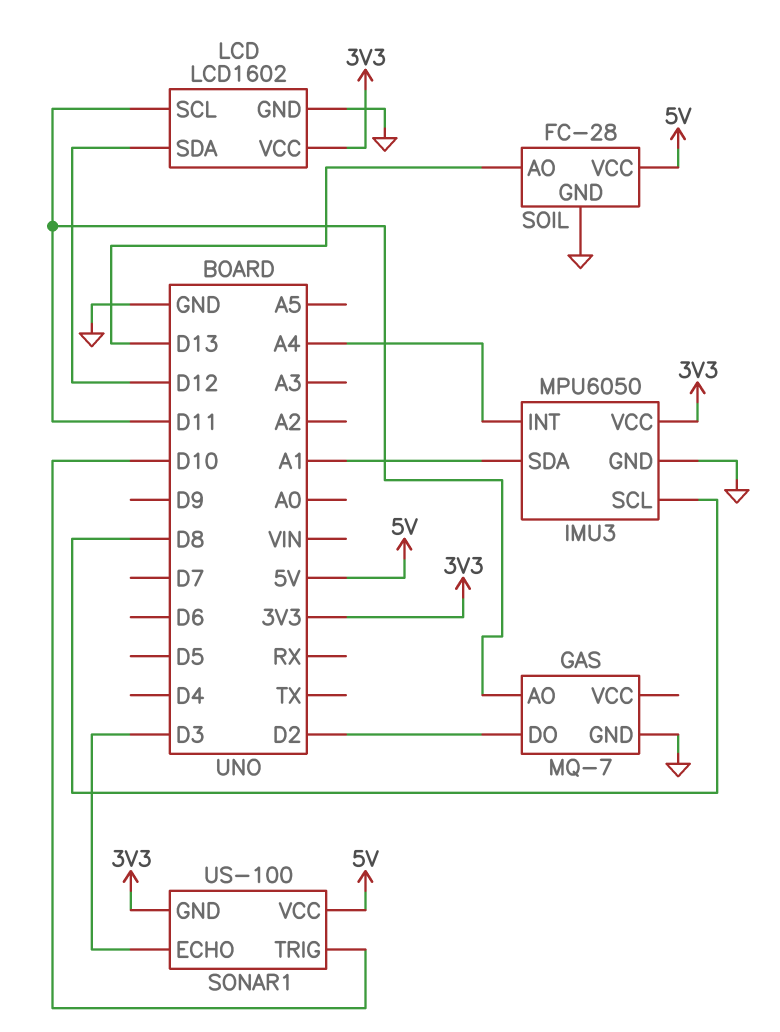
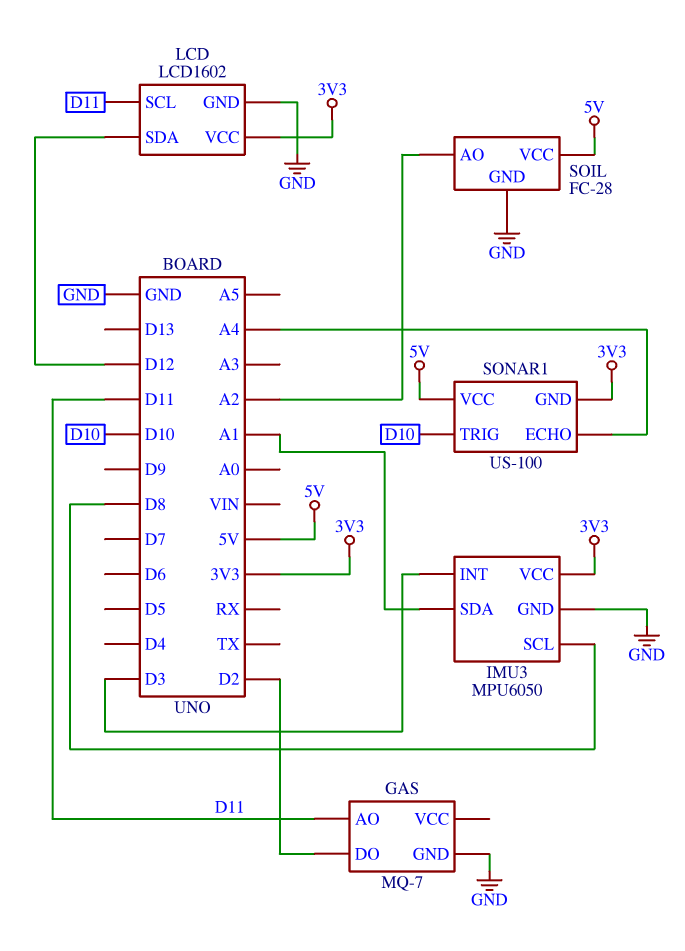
IMU3 pin INT: A4 -> D3
SOIL pin AO: D13 -> A2
SONAR1 pin ECHO: D3 -> A4

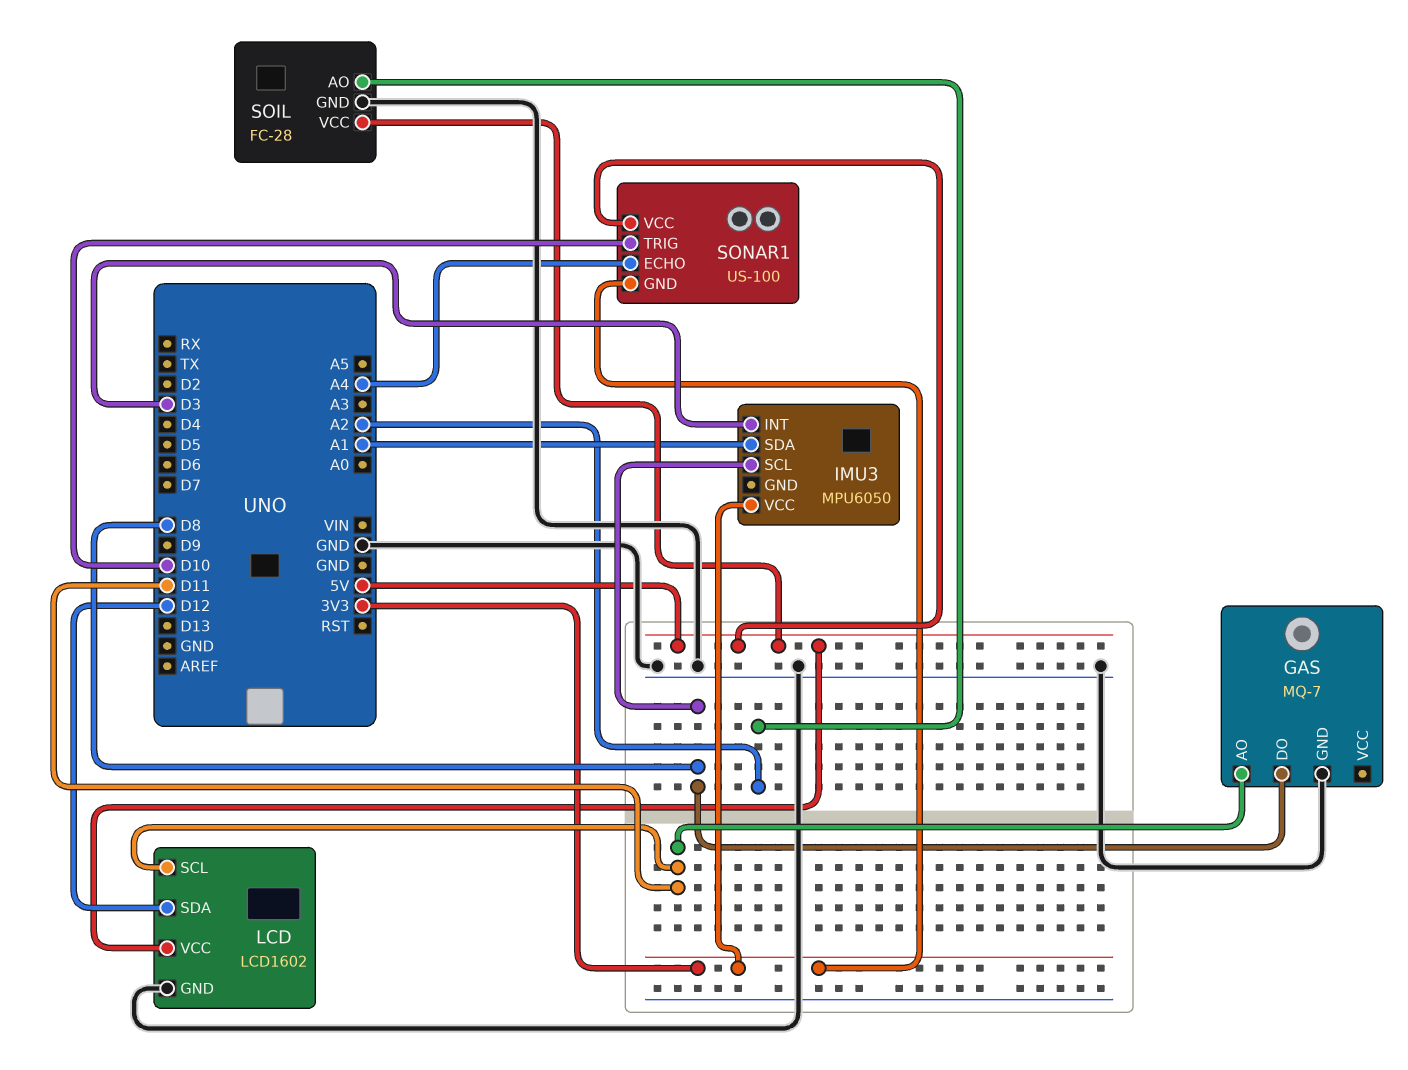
GAS pin DO: D2 -> D8
IMU3 pin GND: GND -> none
LCD pin VCC: 3V3 -> 5V

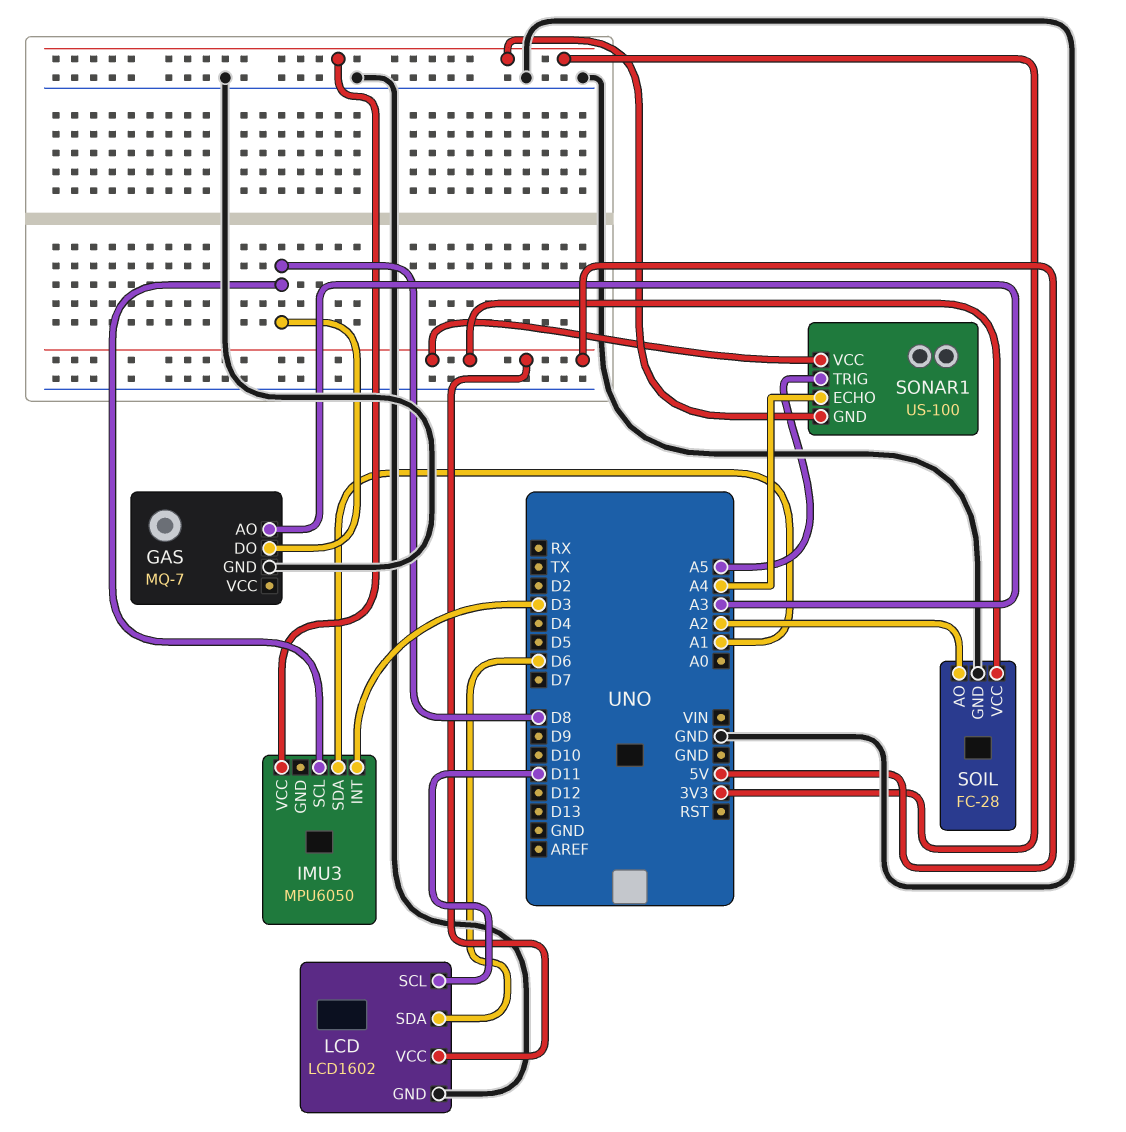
GAS pin AO: D11 -> A3
LCD pin SDA: D12 -> D6
SONAR1 pin TRIG: D10 -> A5

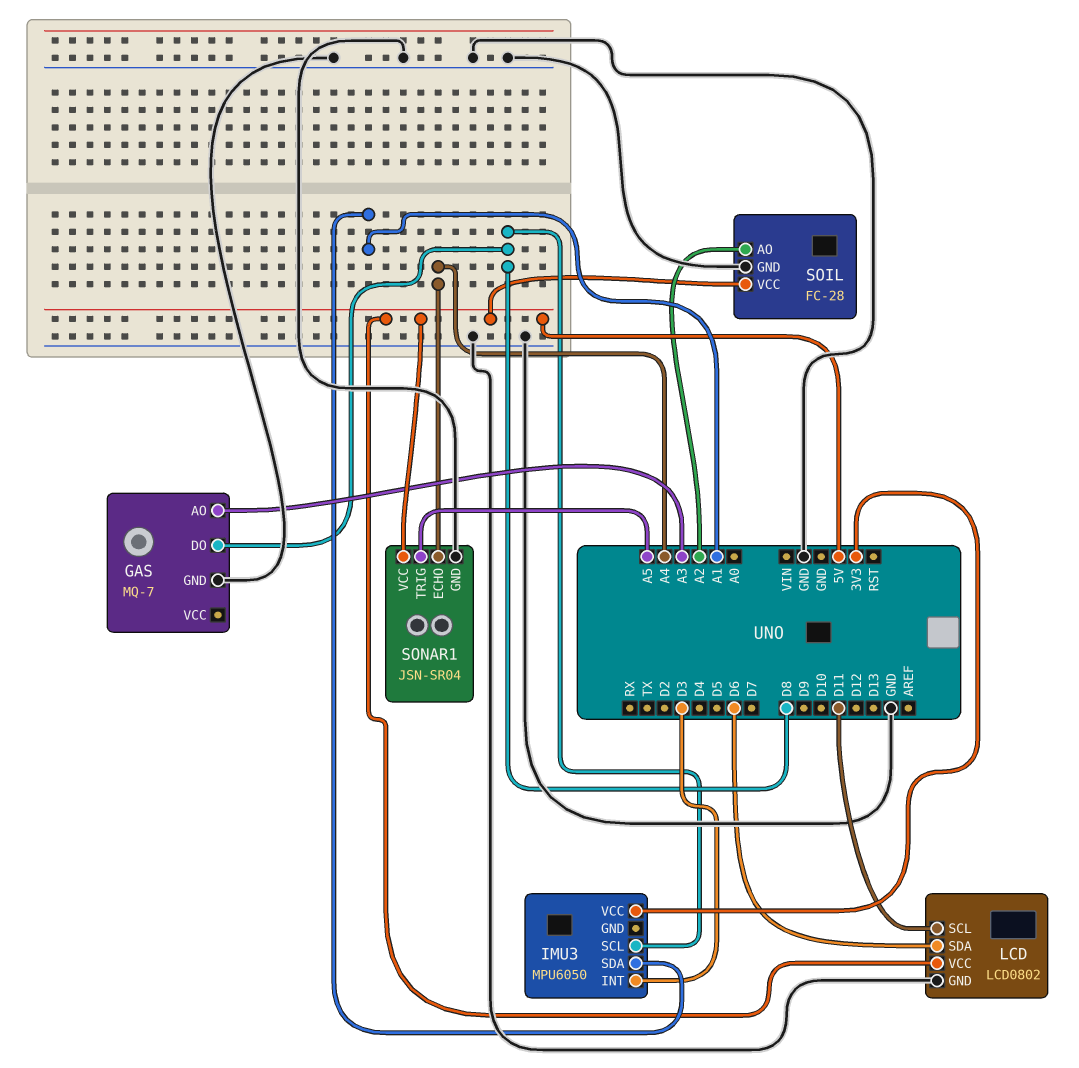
LCD: LCD1602 -> LCD0802
SONAR1: US-100 -> JSN-SR04
SONAR1 pin GND: 3V3 -> GND

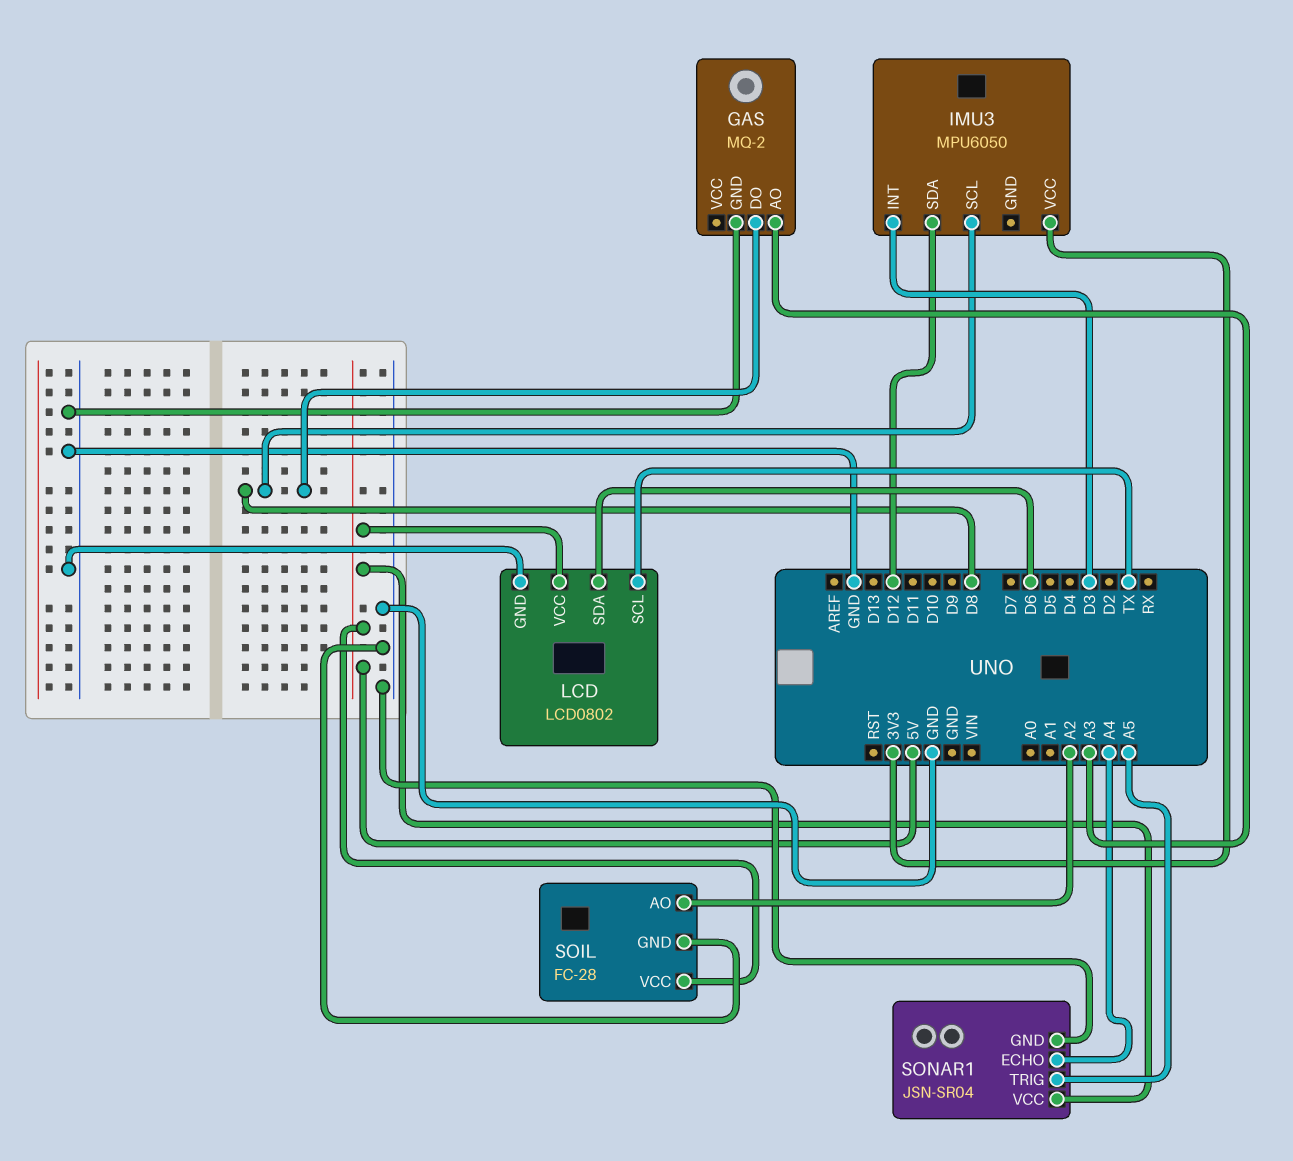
GAS: MQ-7 -> MQ-2
IMU3 pin SDA: A1 -> D12
LCD pin SCL: D11 -> TX

